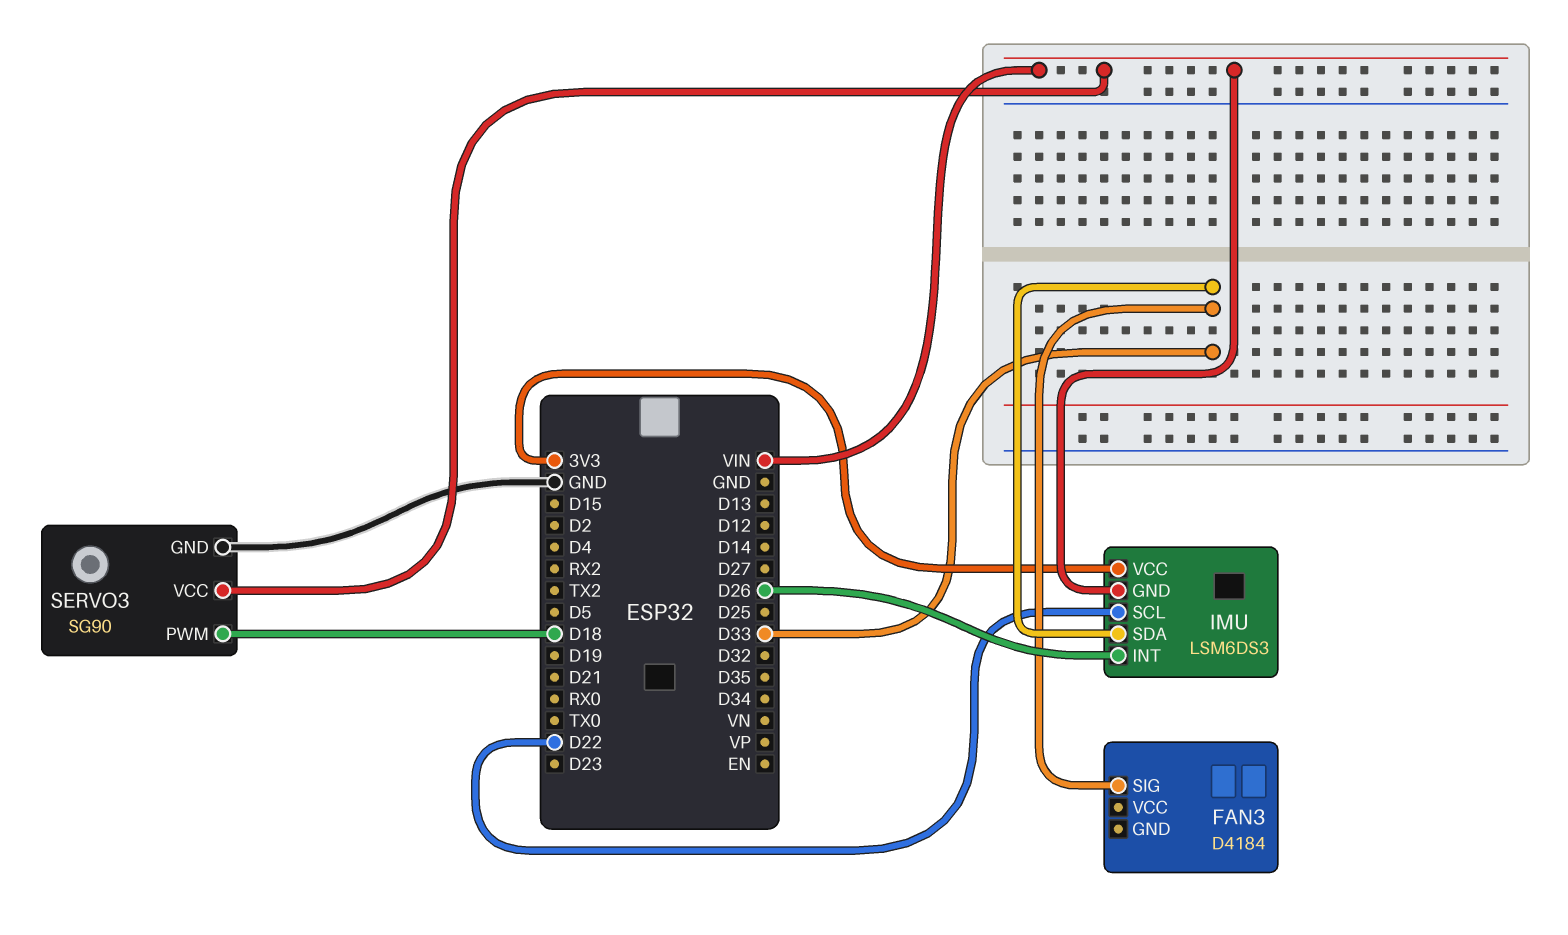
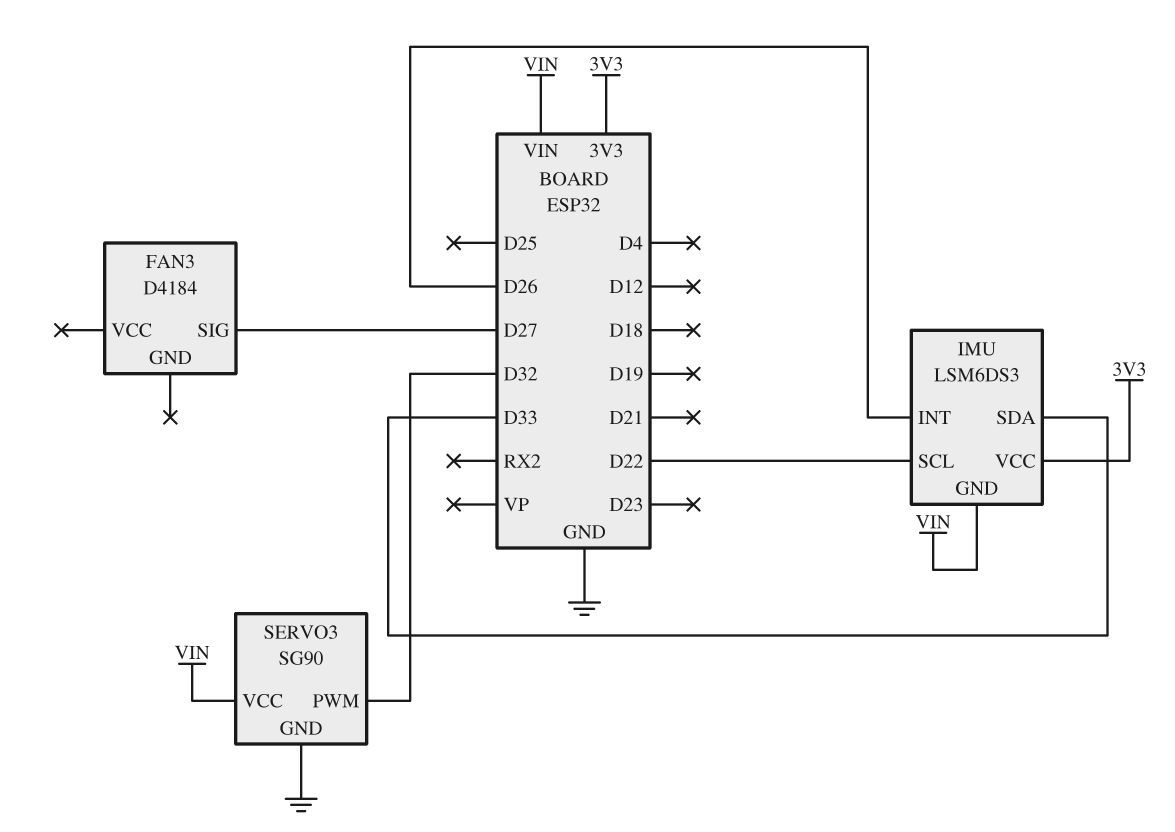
FAN3 pin SIG: D33 -> D27
SERVO3 pin PWM: D18 -> D32

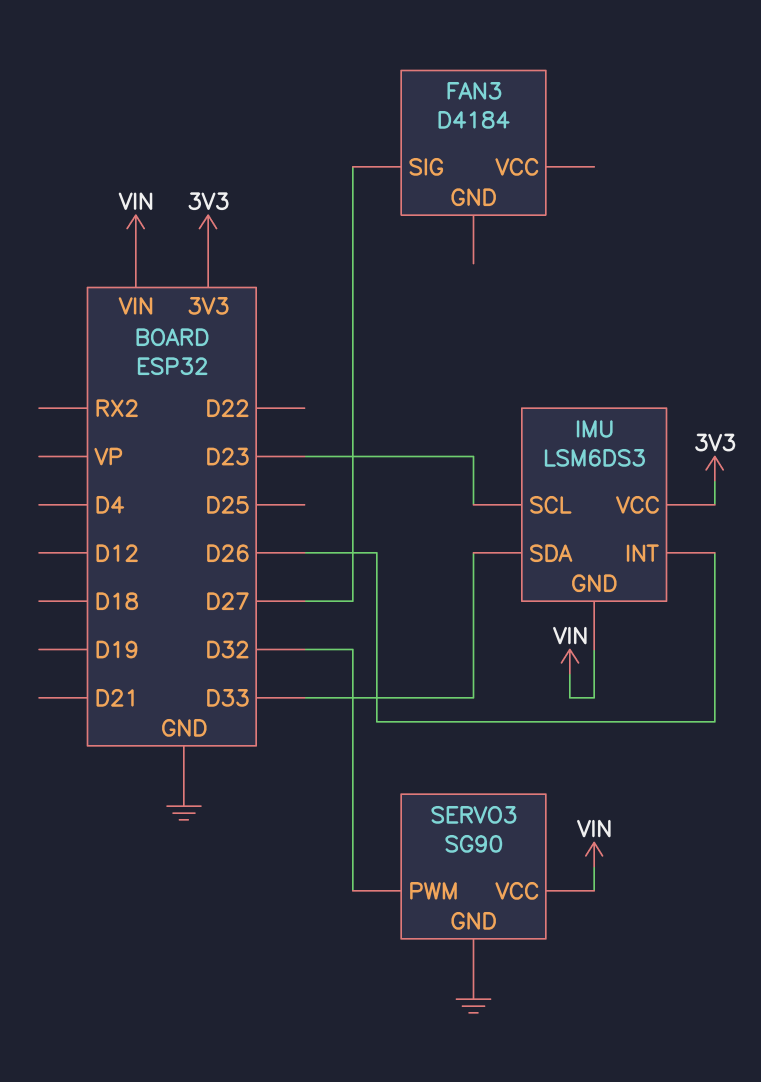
IMU pin SCL: D22 -> D23

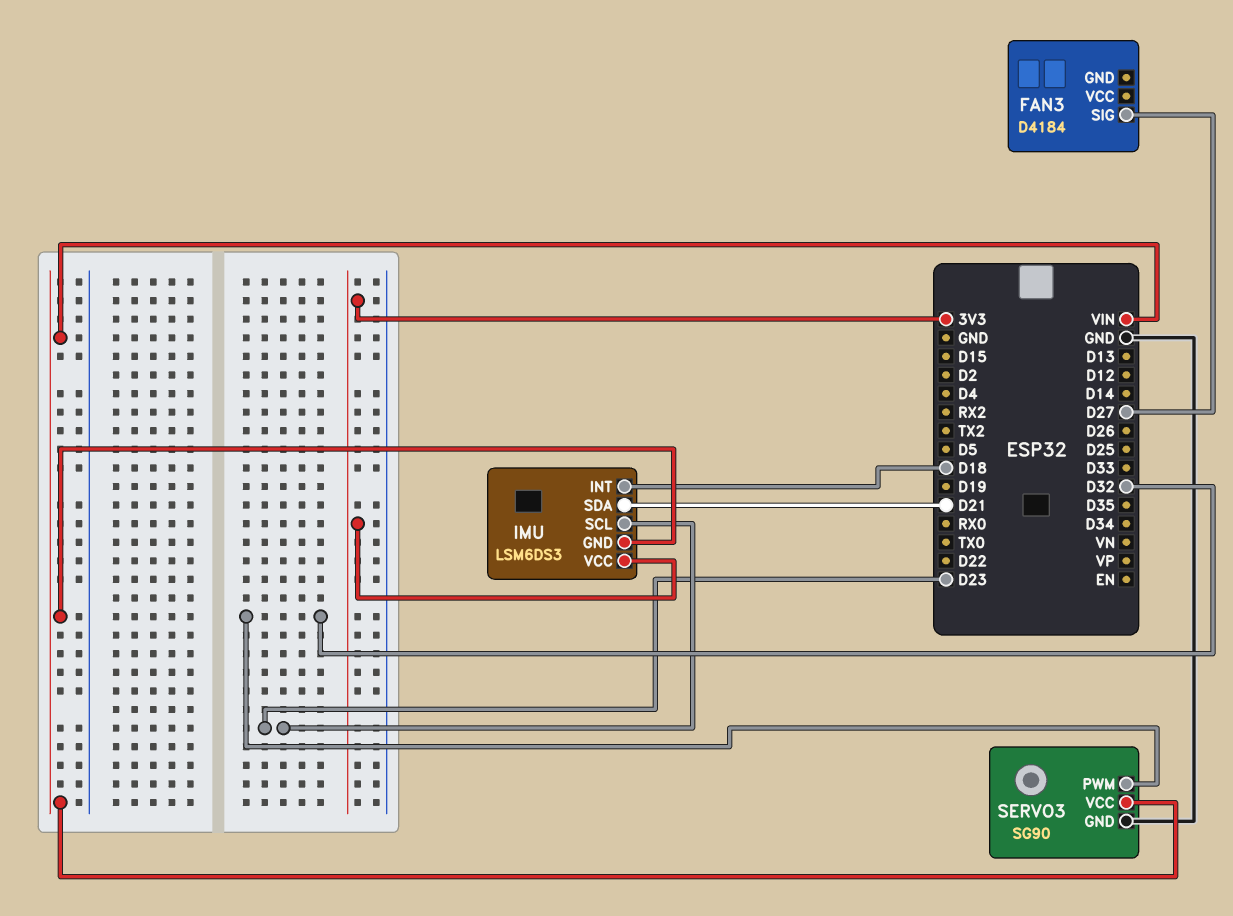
IMU pin INT: D26 -> D18
IMU pin SDA: D33 -> D21

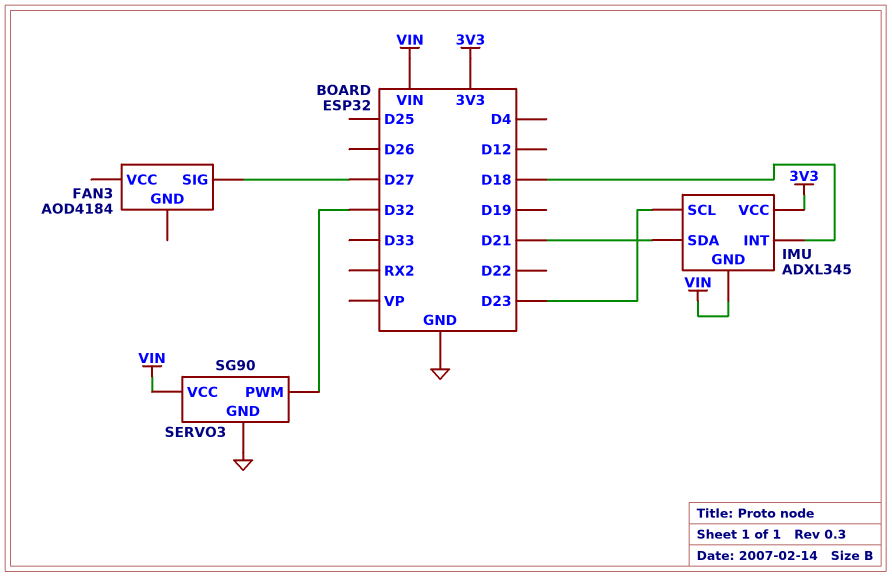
FAN3: D4184 -> AOD4184
IMU: LSM6DS3 -> ADXL345

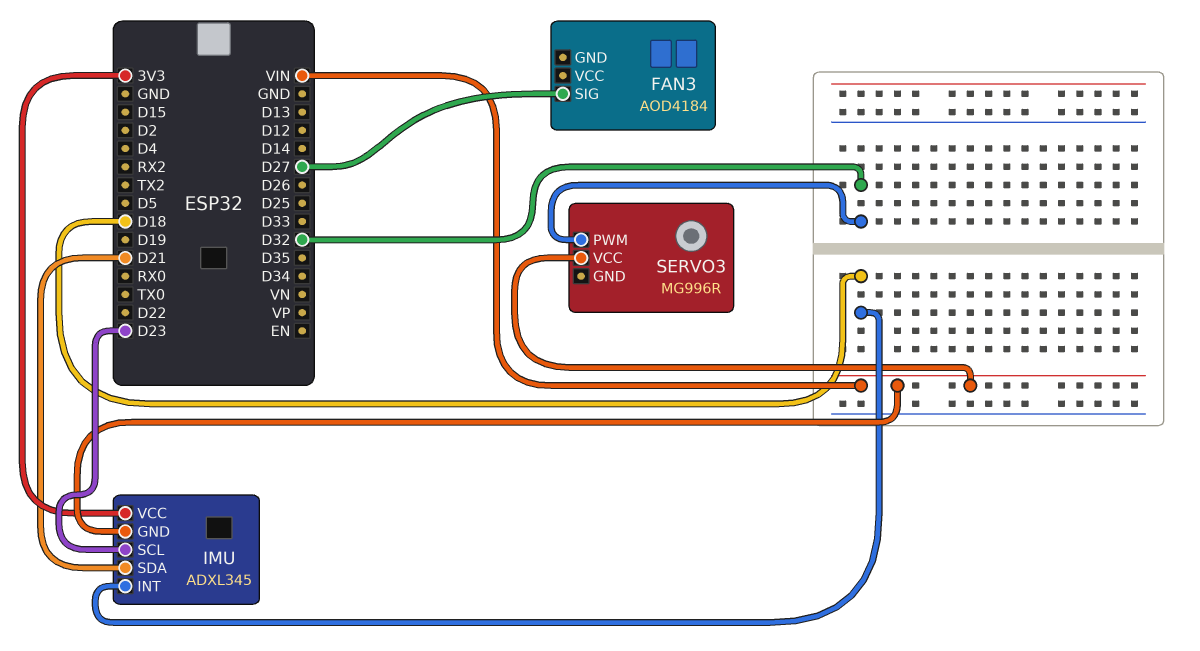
SERVO3: SG90 -> MG996R
SERVO3 pin GND: GND -> none

